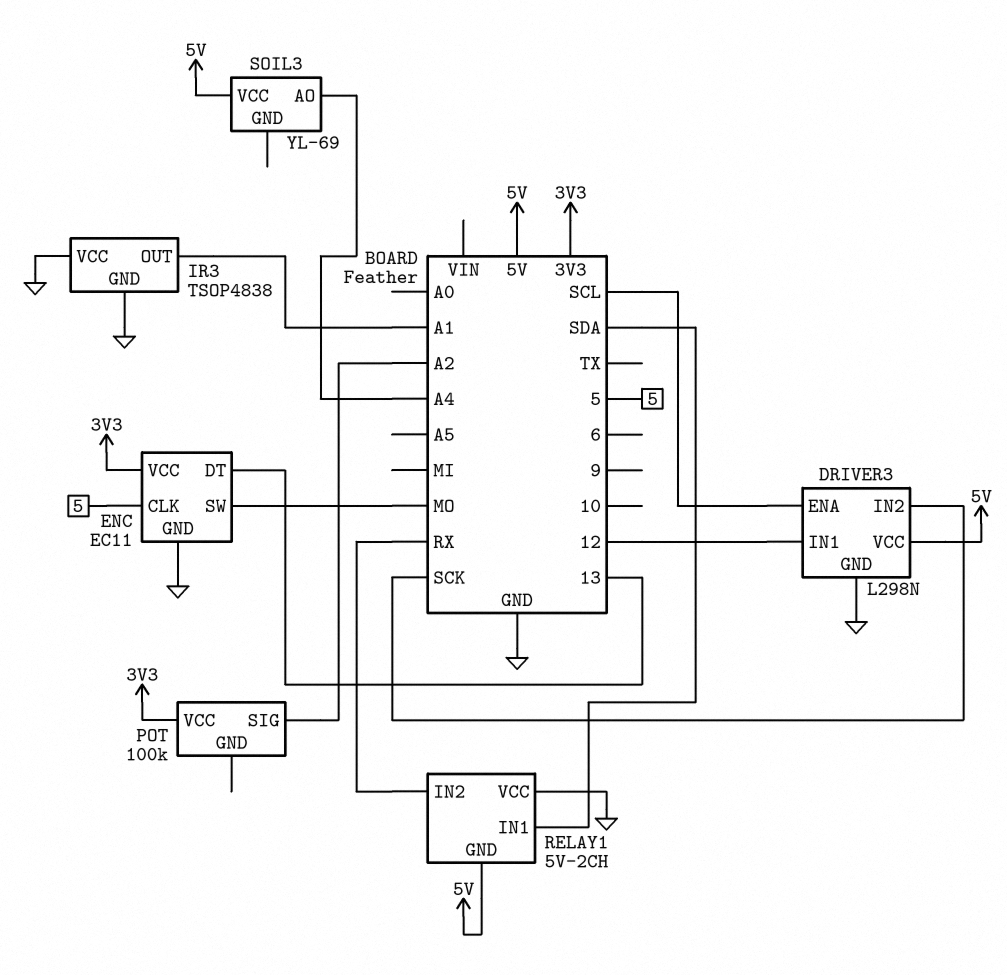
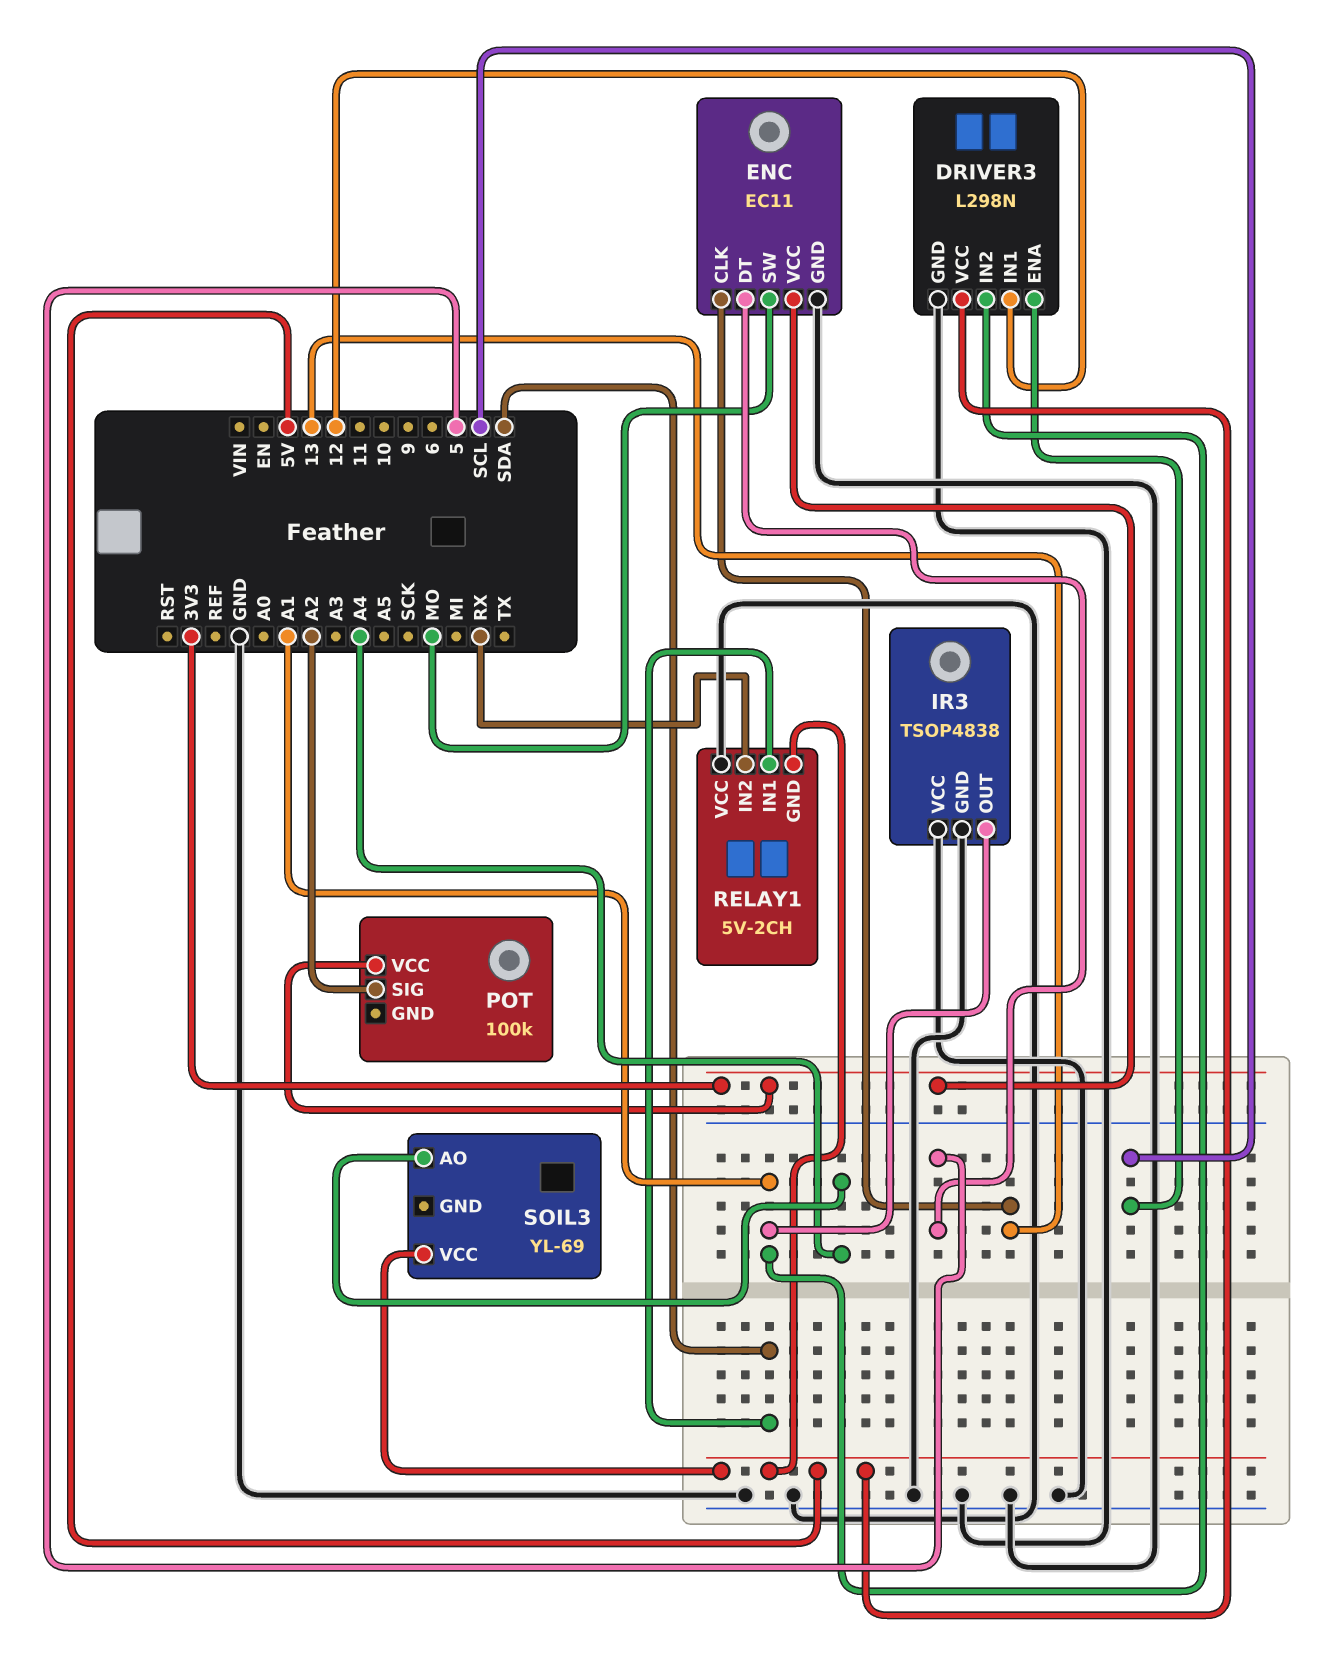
DRIVER3 pin IN2: SCK -> A1
ENC pin CLK: 5 -> 13
ENC pin DT: 13 -> 5

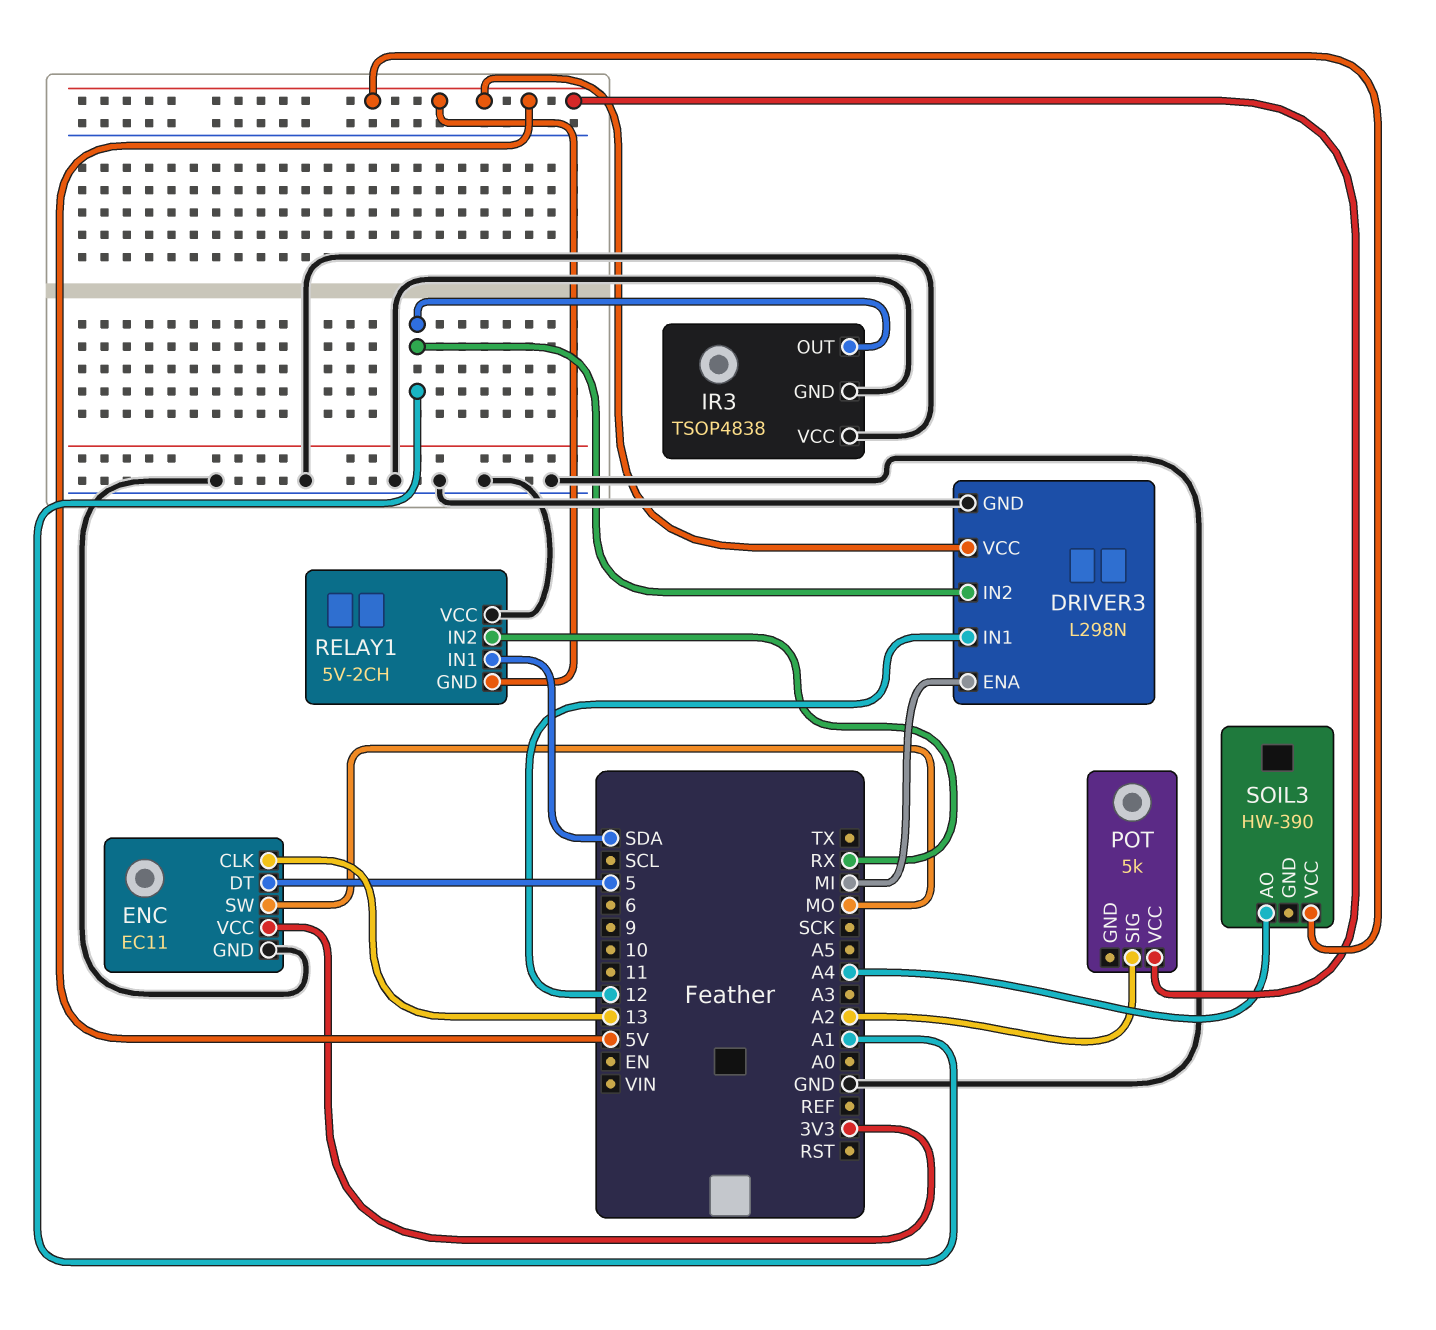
DRIVER3 pin ENA: SCL -> MI
POT: 100k -> 5k
POT pin VCC: 3V3 -> 5V
SOIL3: YL-69 -> HW-390

